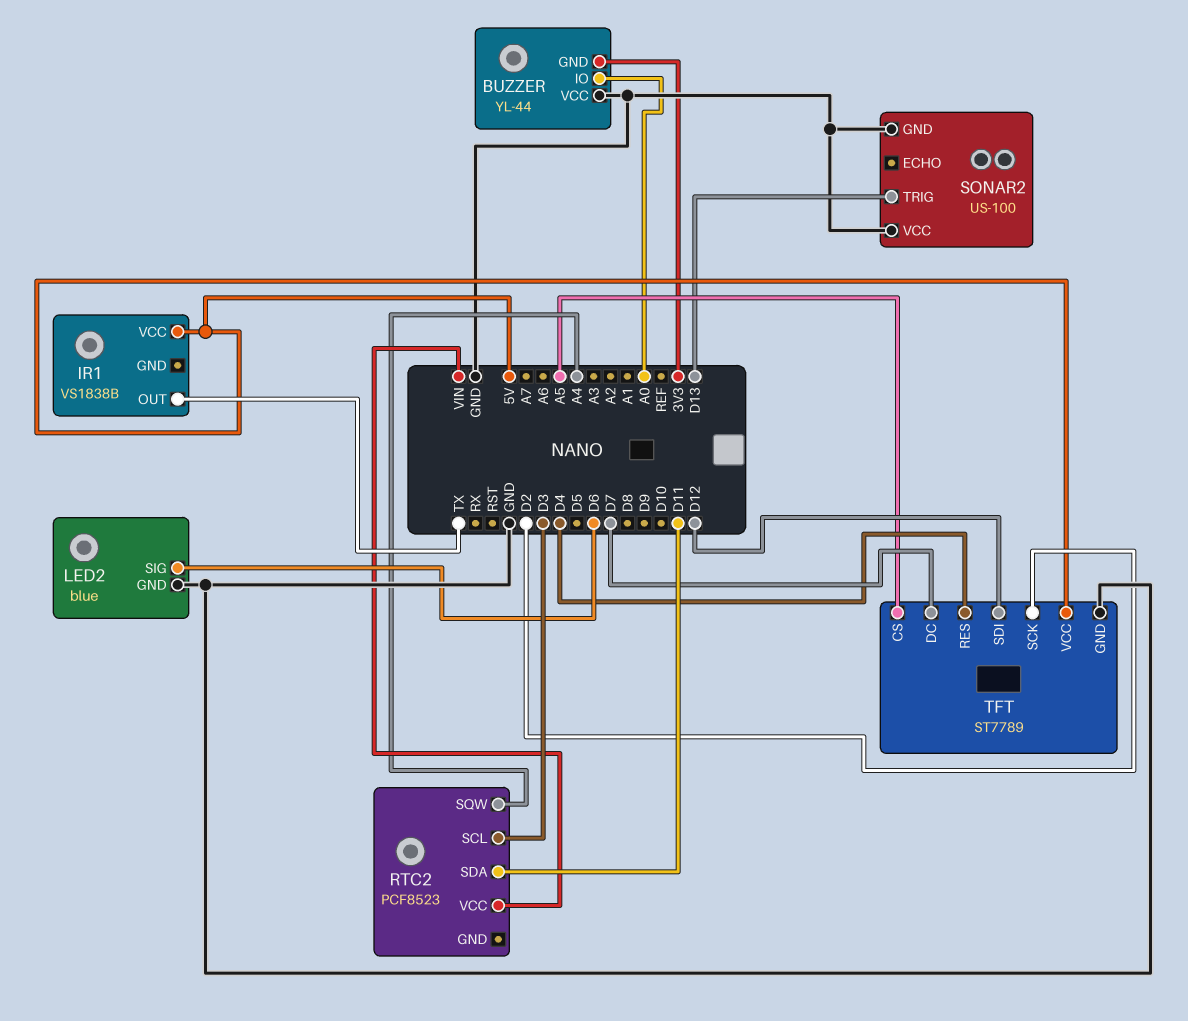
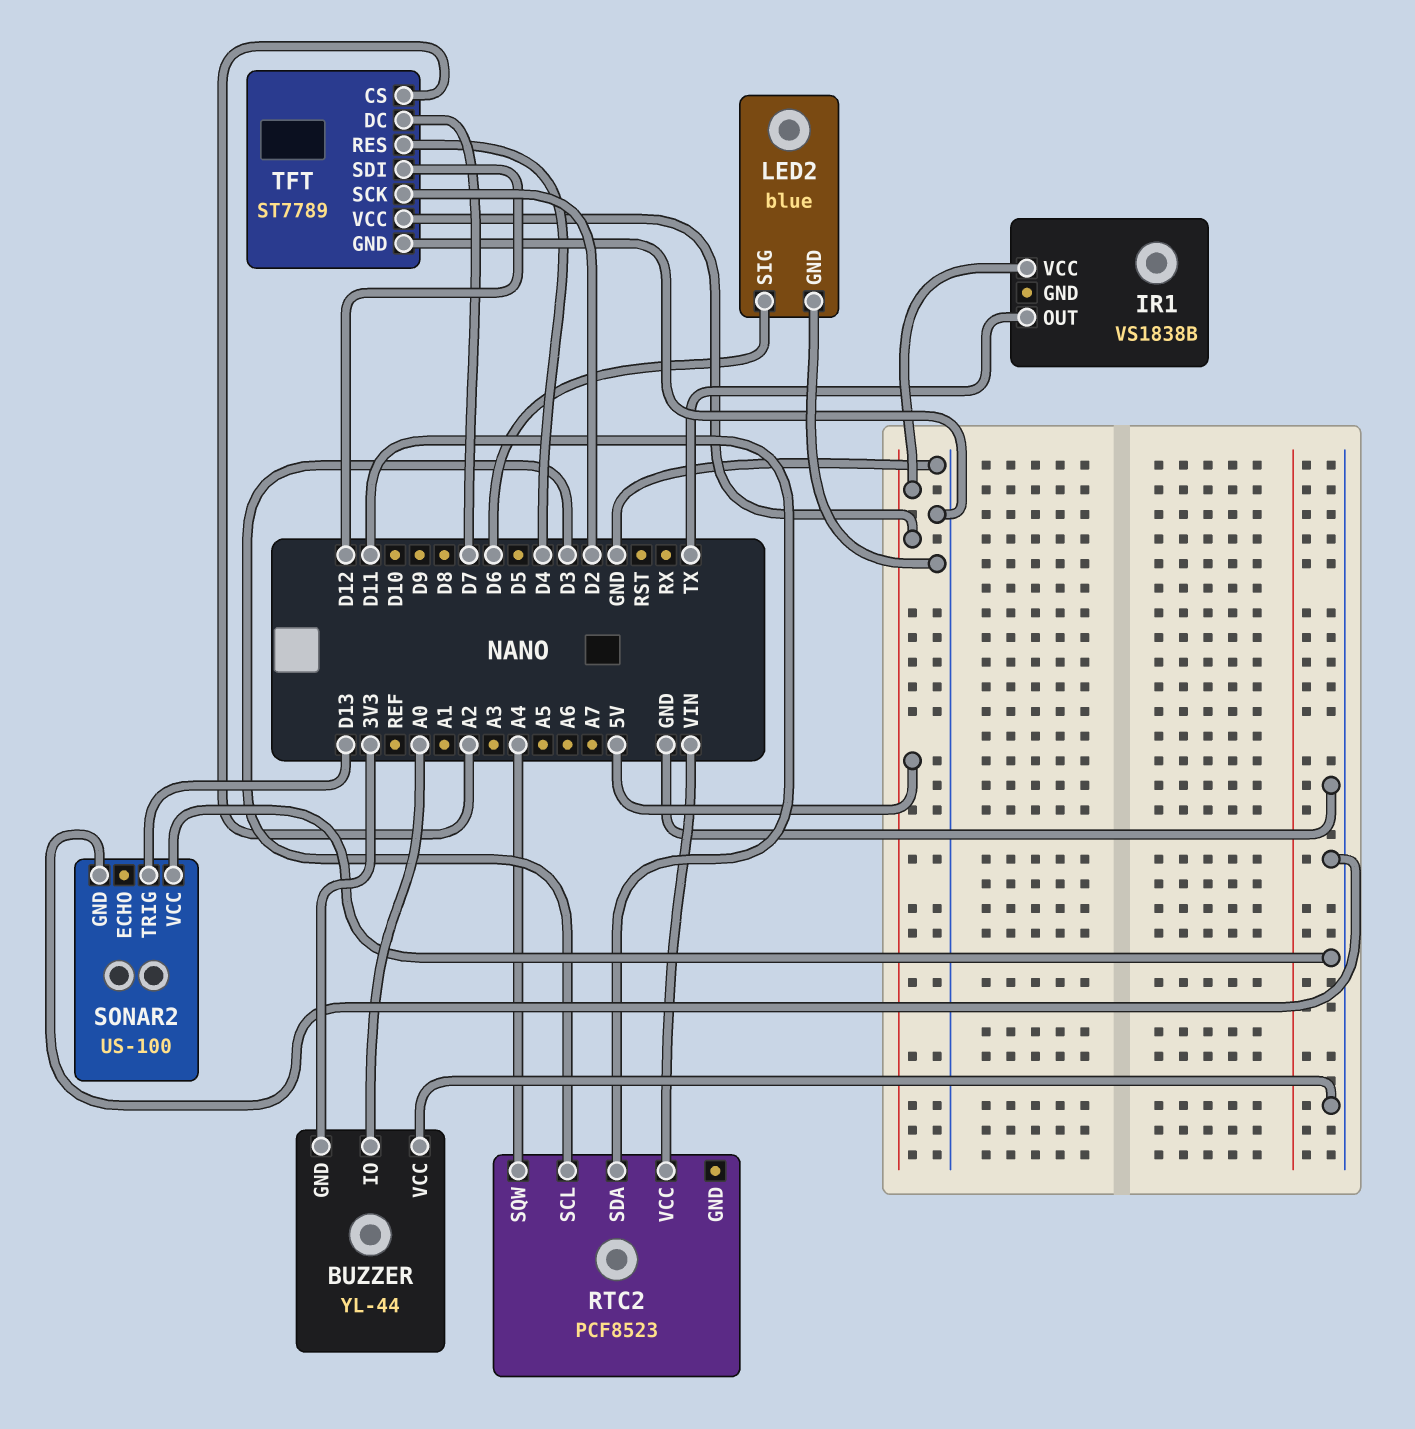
TFT pin CS: A5 -> A2

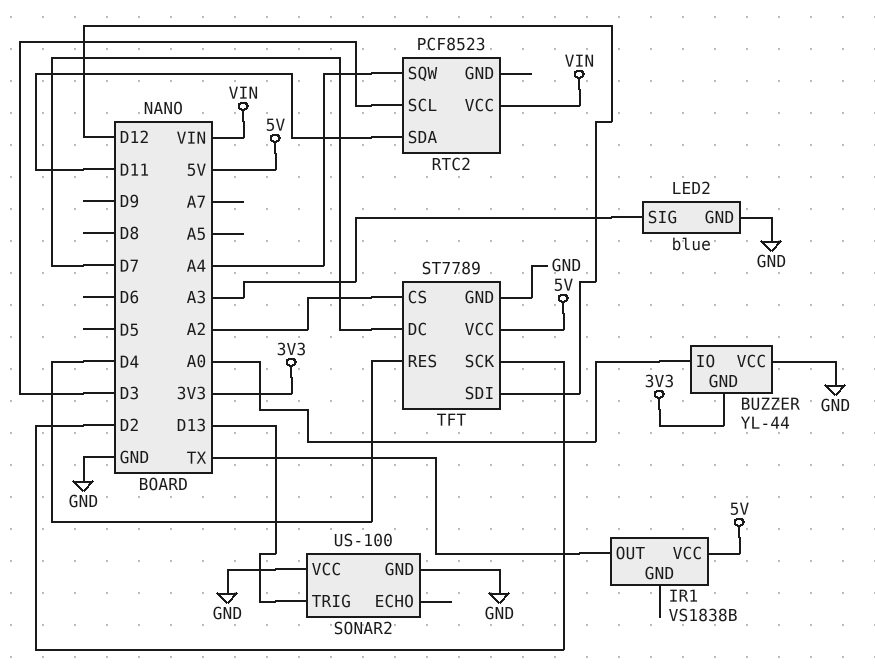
LED2 pin SIG: D6 -> A3

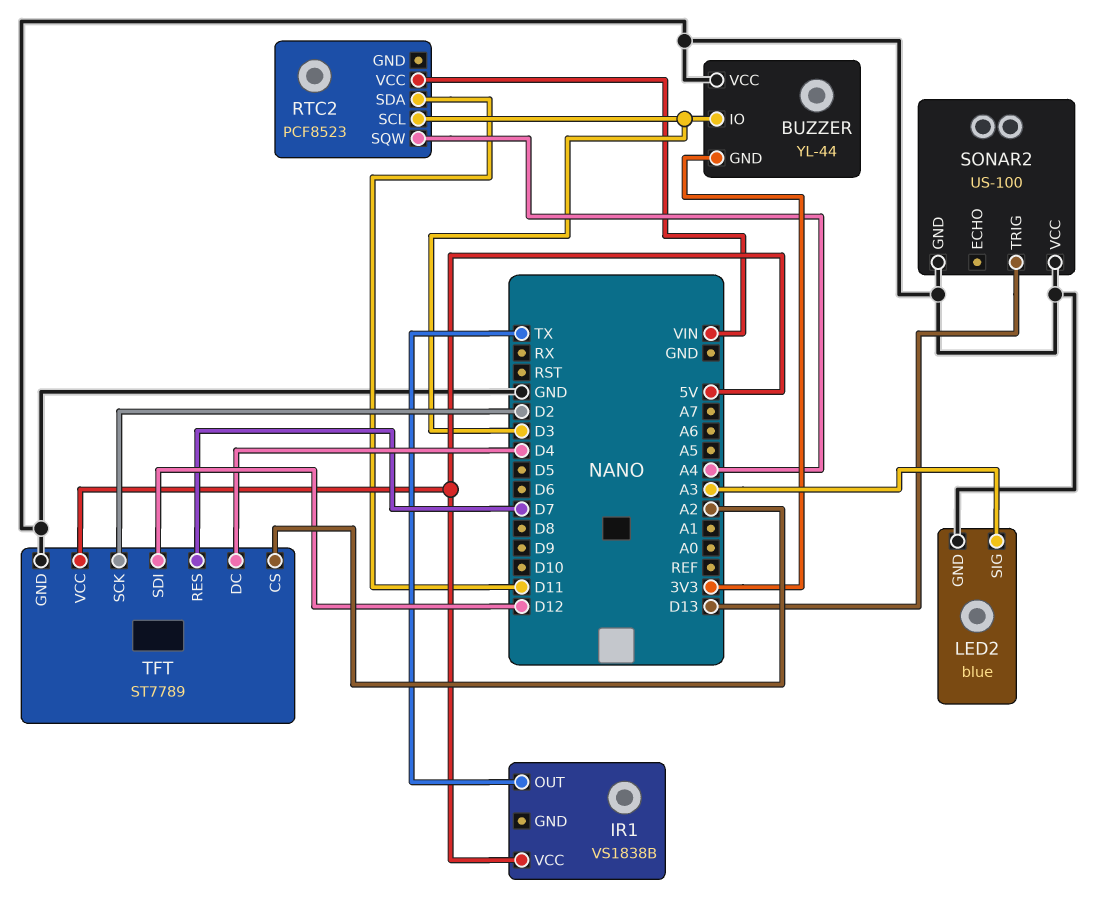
BUZZER pin IO: A0 -> D3
TFT pin DC: D7 -> D4
TFT pin RES: D4 -> D7

